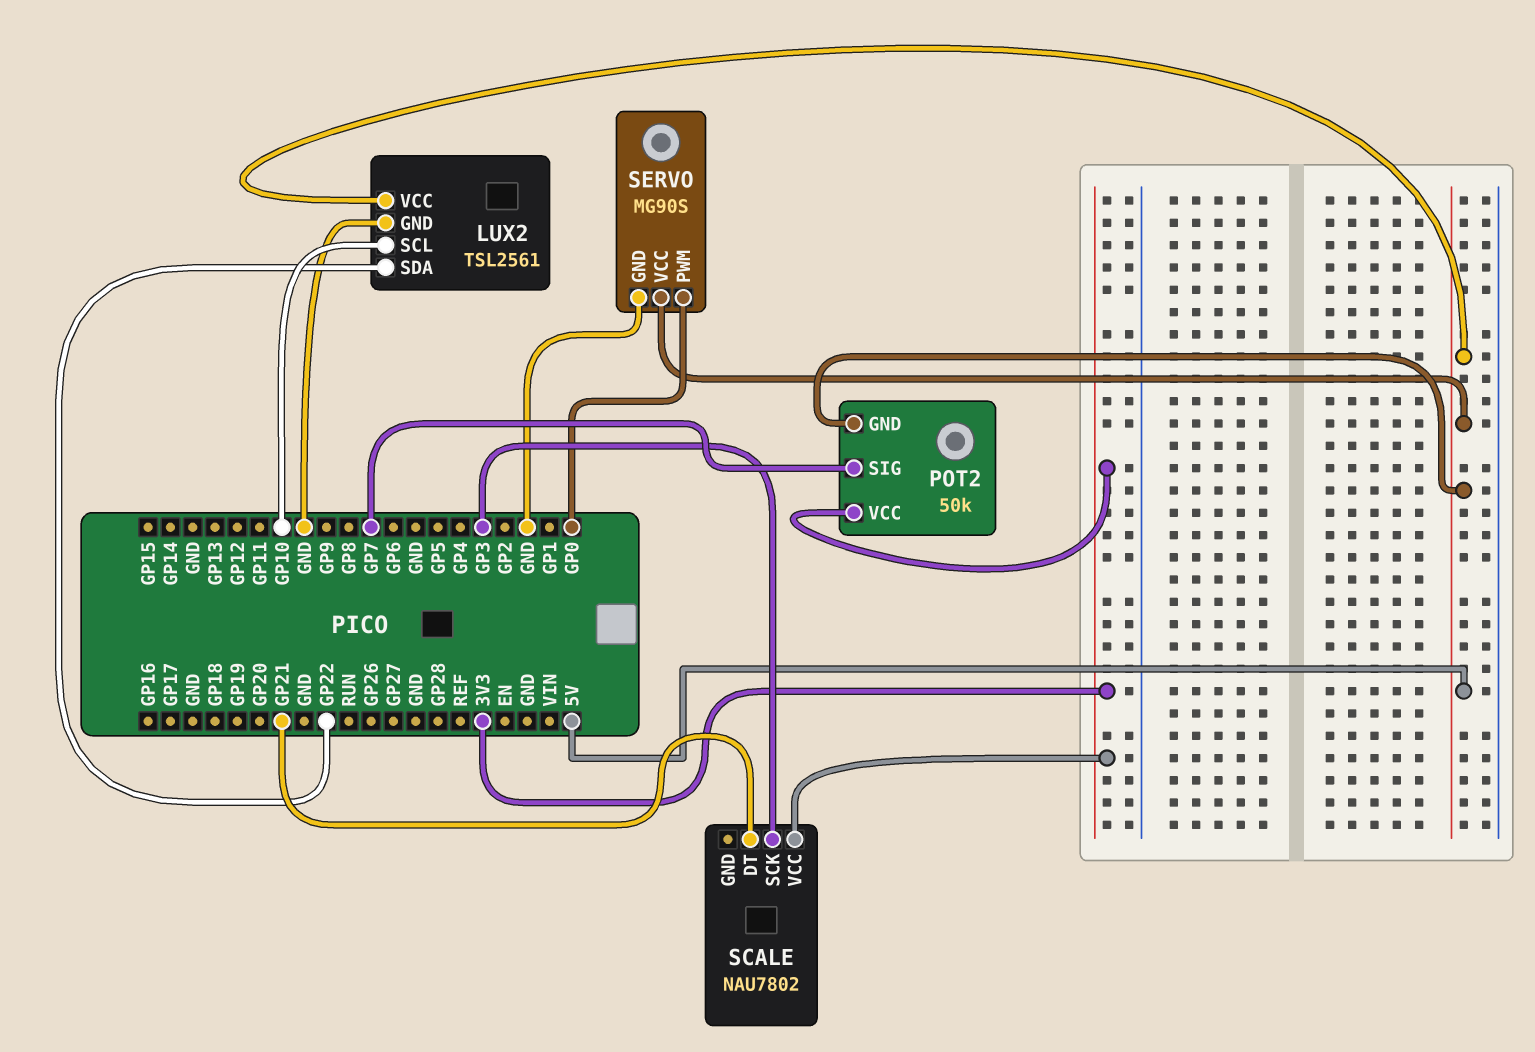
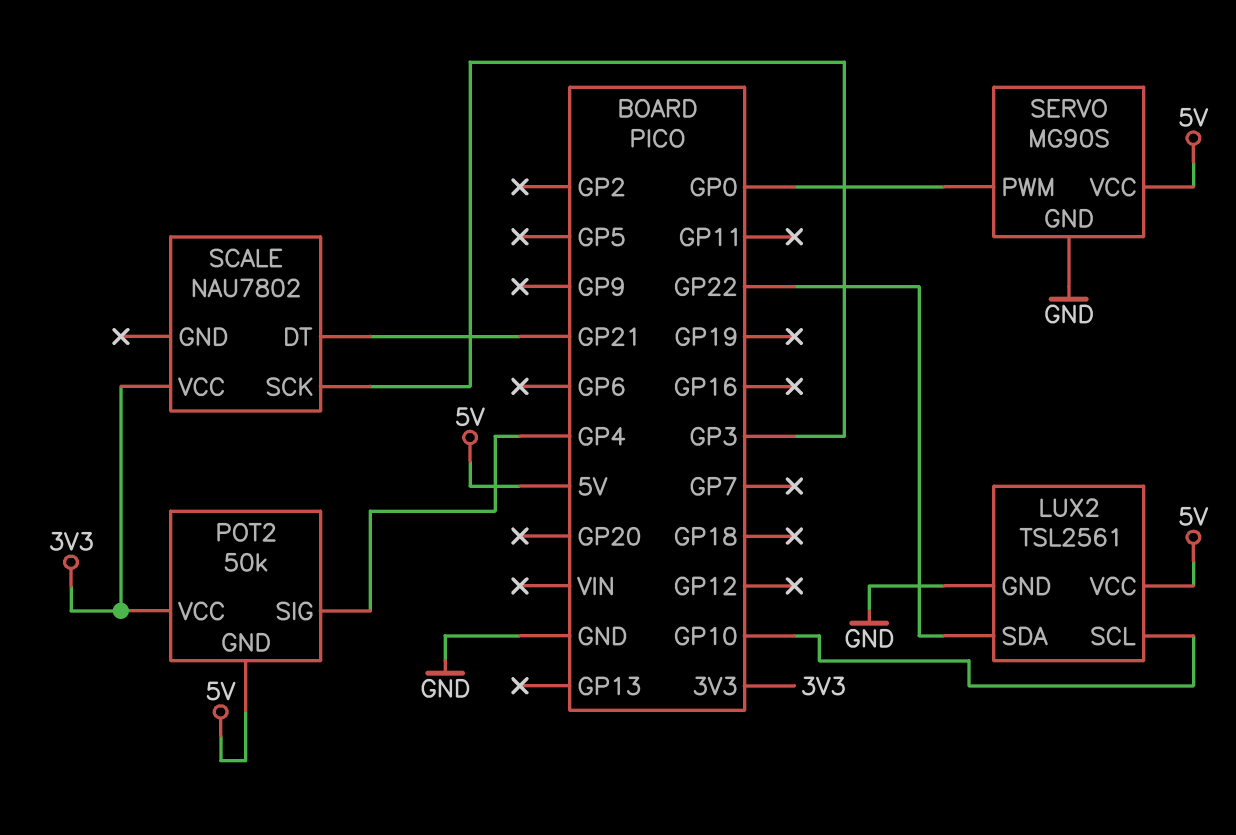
POT2 pin SIG: GP7 -> GP4

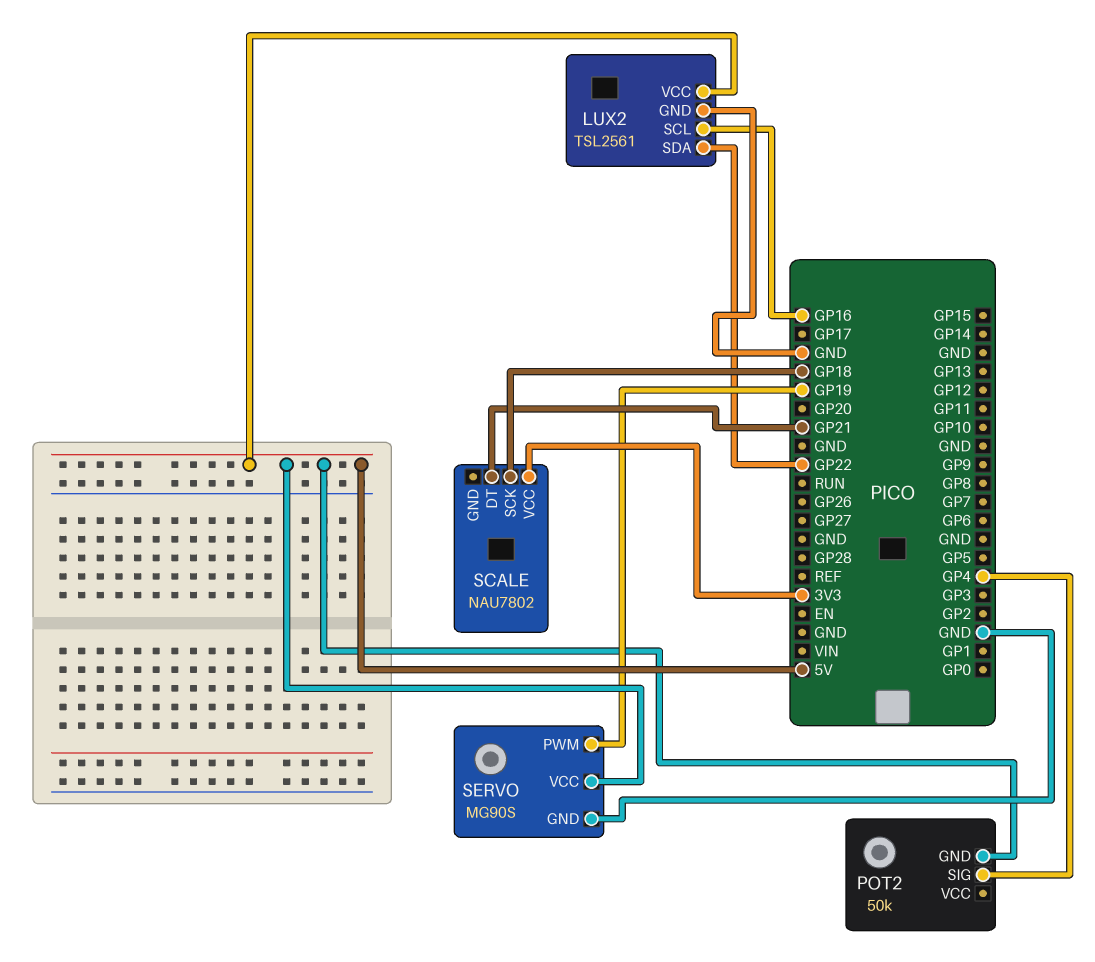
LUX2 pin SCL: GP10 -> GP16
POT2 pin VCC: 3V3 -> none
SCALE pin SCK: GP3 -> GP18
SERVO pin PWM: GP0 -> GP19

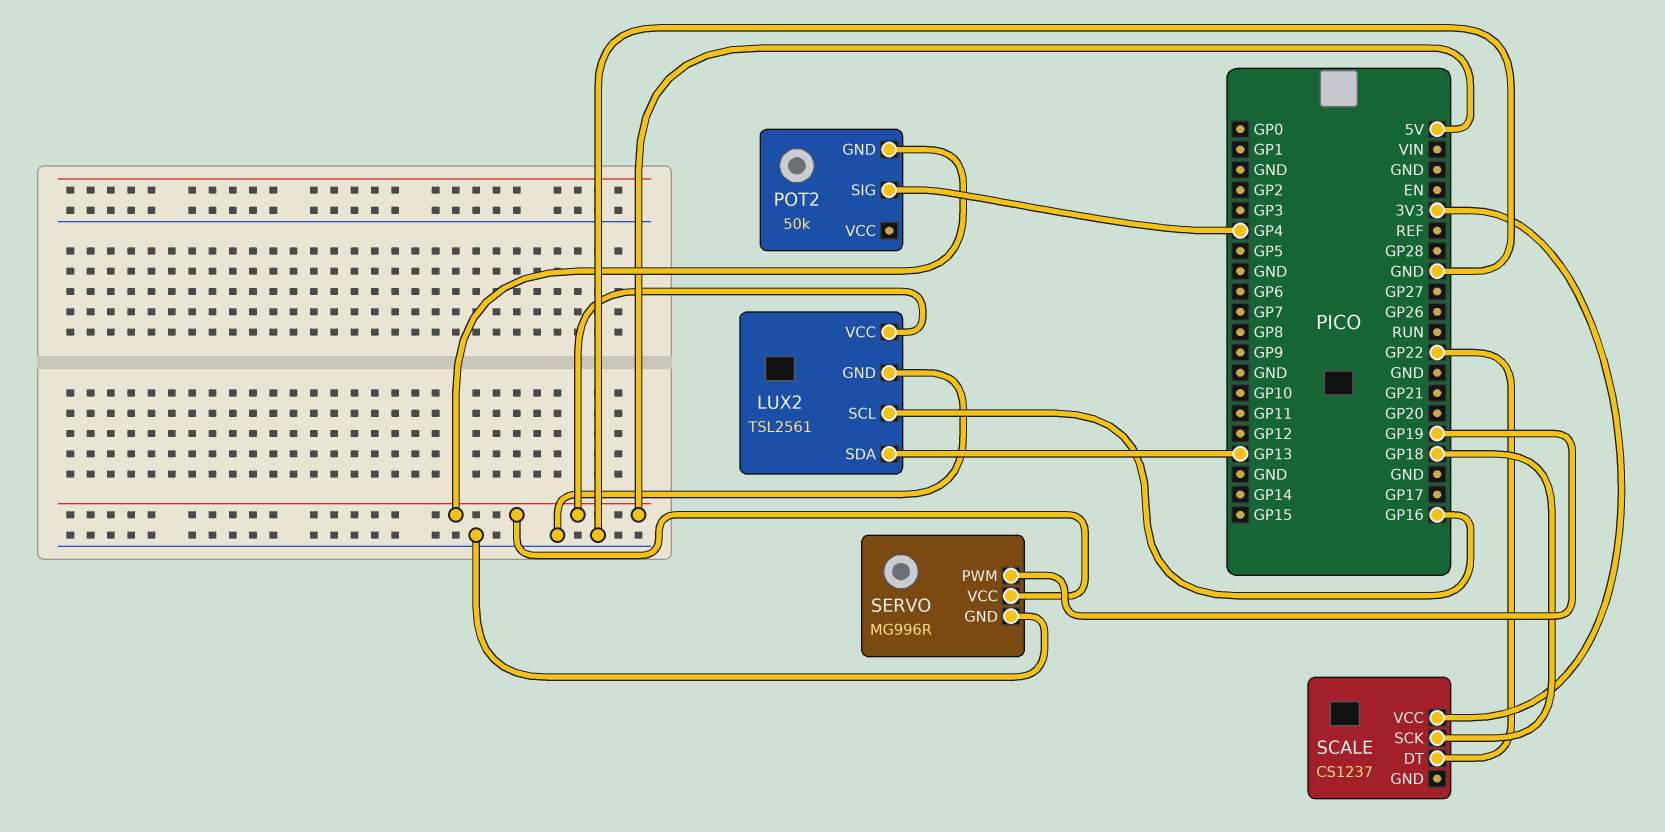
LUX2 pin SDA: GP22 -> GP13
SCALE: NAU7802 -> CS1237
SCALE pin DT: GP21 -> GP22
SERVO: MG90S -> MG996R

